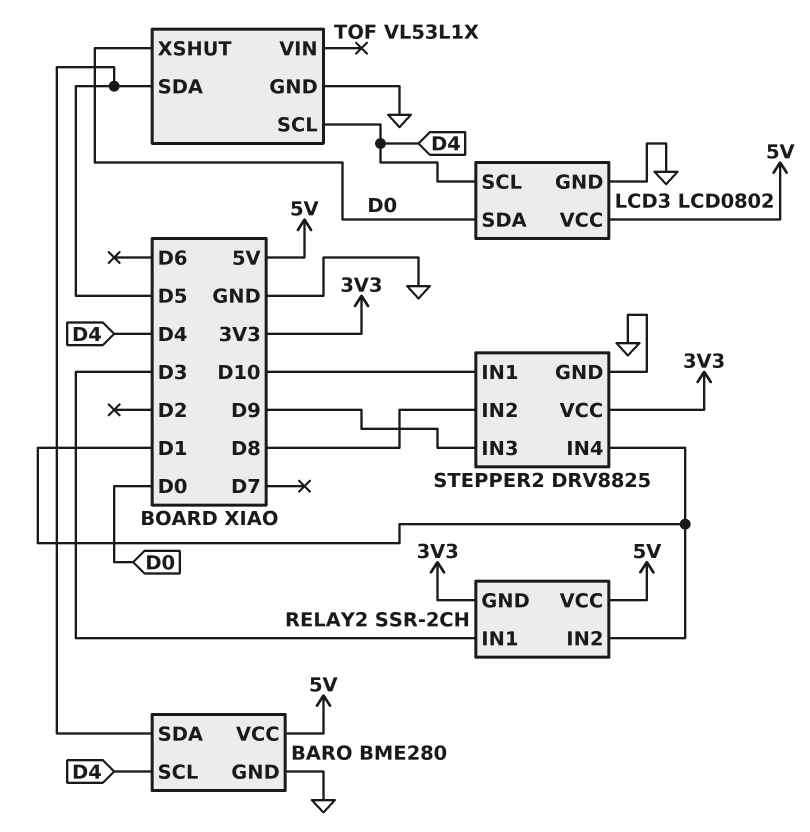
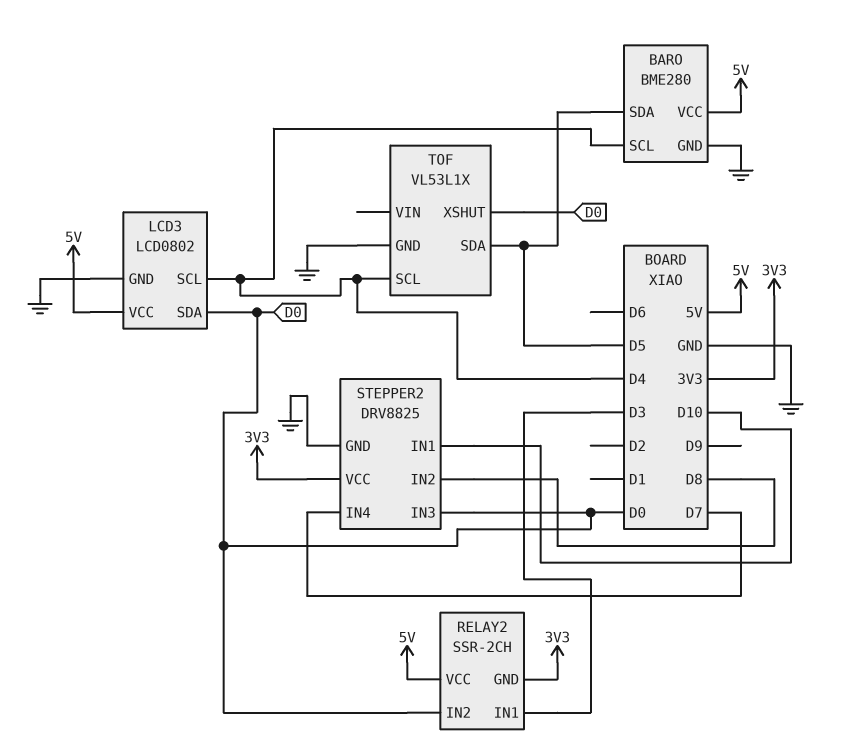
RELAY2 pin IN2: D1 -> D0
STEPPER2 pin IN3: D9 -> D0
STEPPER2 pin IN4: D1 -> D7

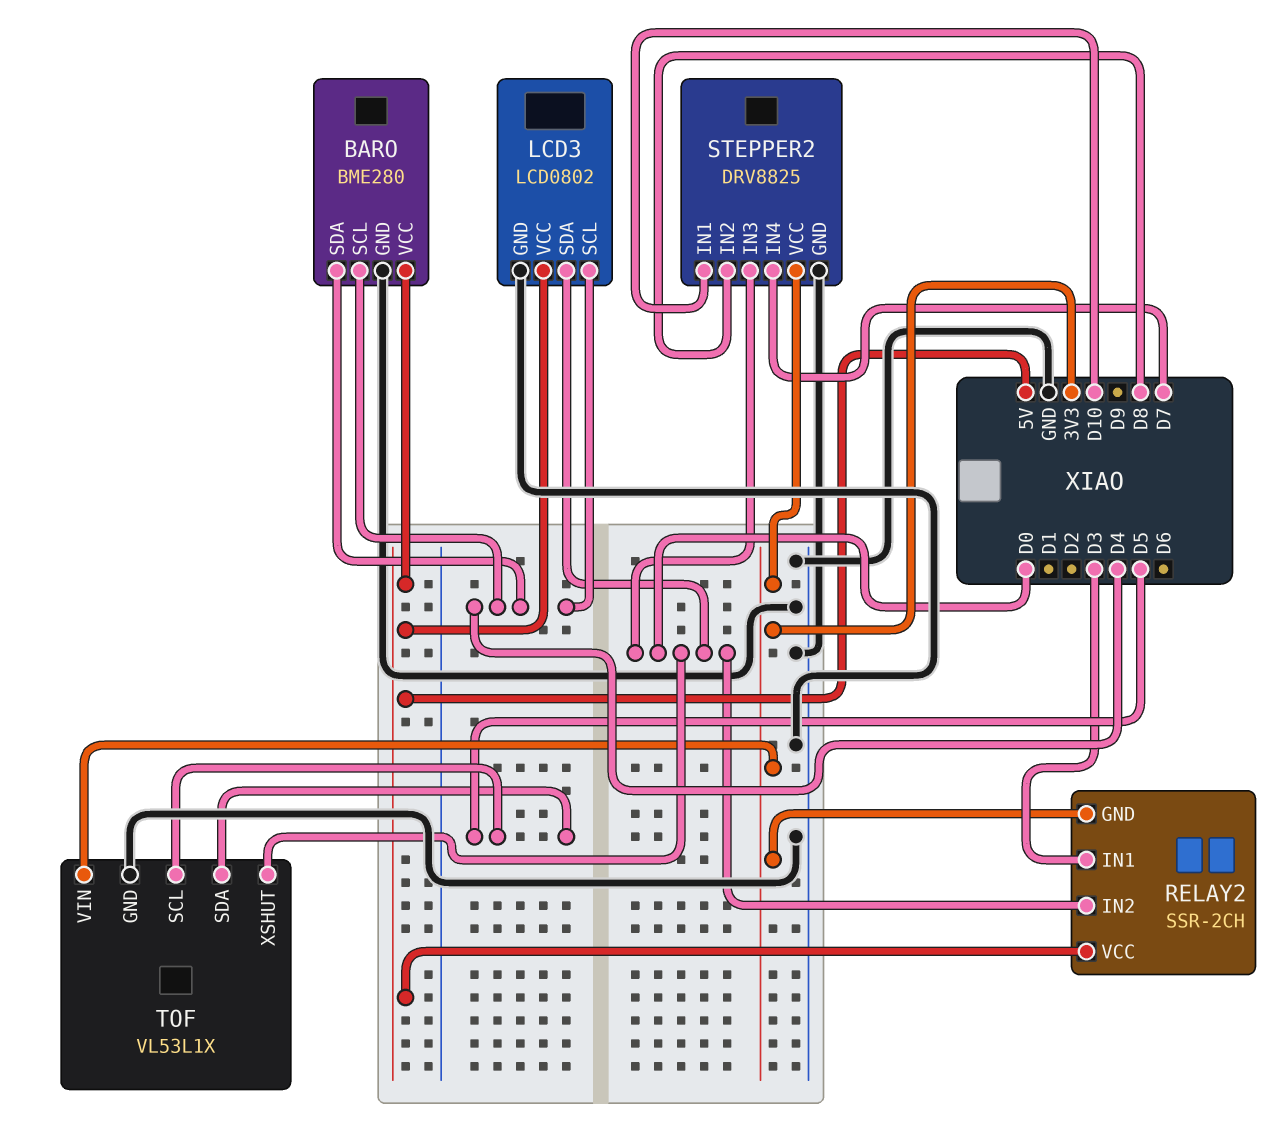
BARO pin SDA: D5 -> D4
TOF pin SCL: D4 -> D5
TOF pin VIN: none -> 3V3

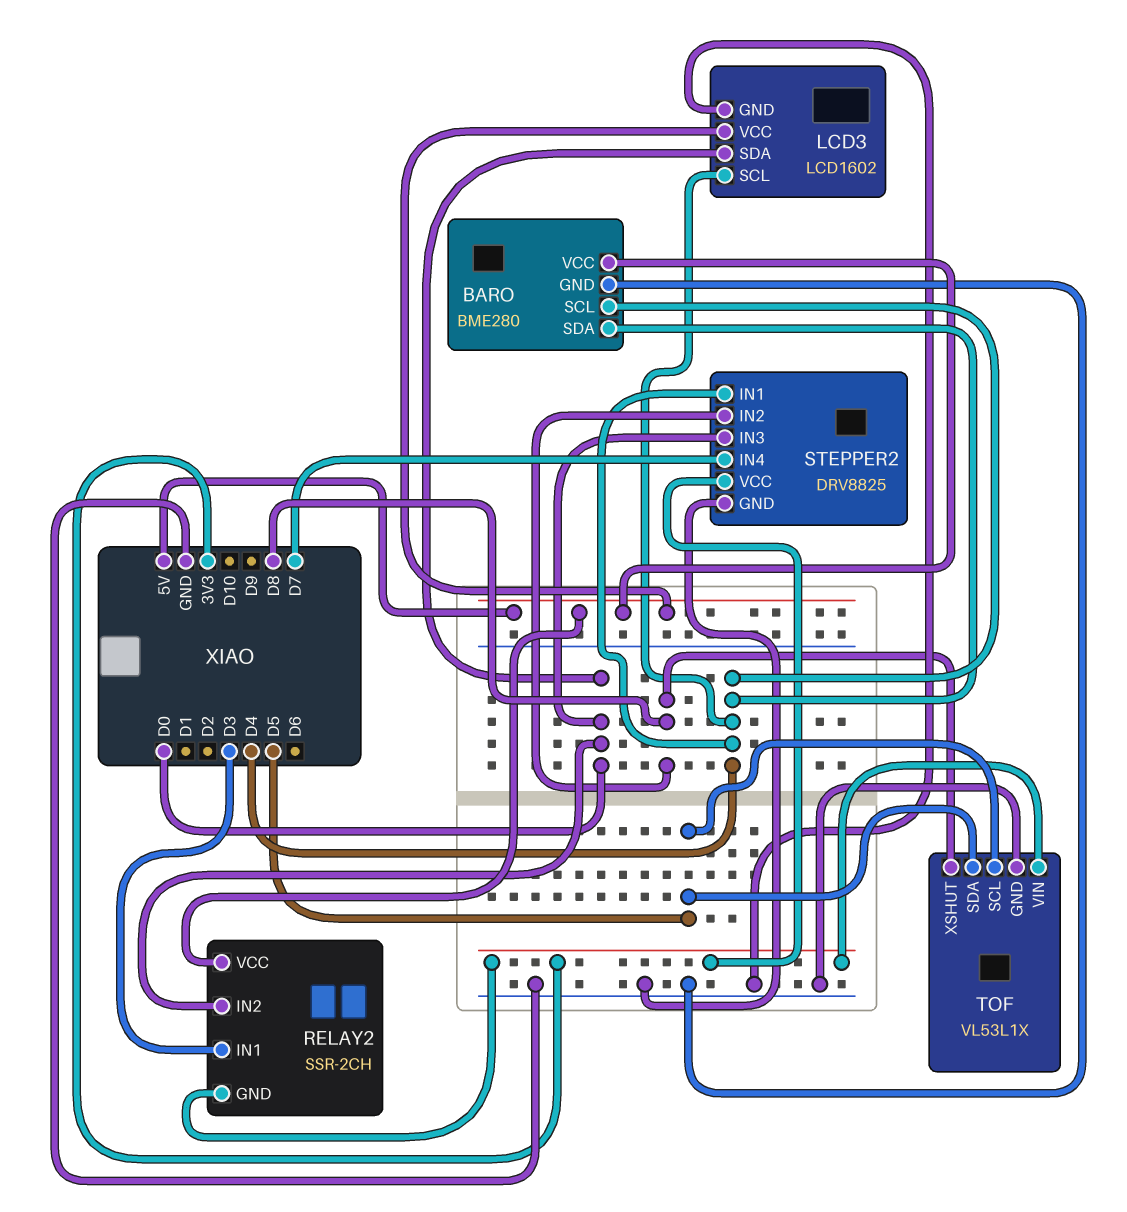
LCD3: LCD0802 -> LCD1602
STEPPER2 pin IN1: D10 -> D4
TOF pin XSHUT: D0 -> D8

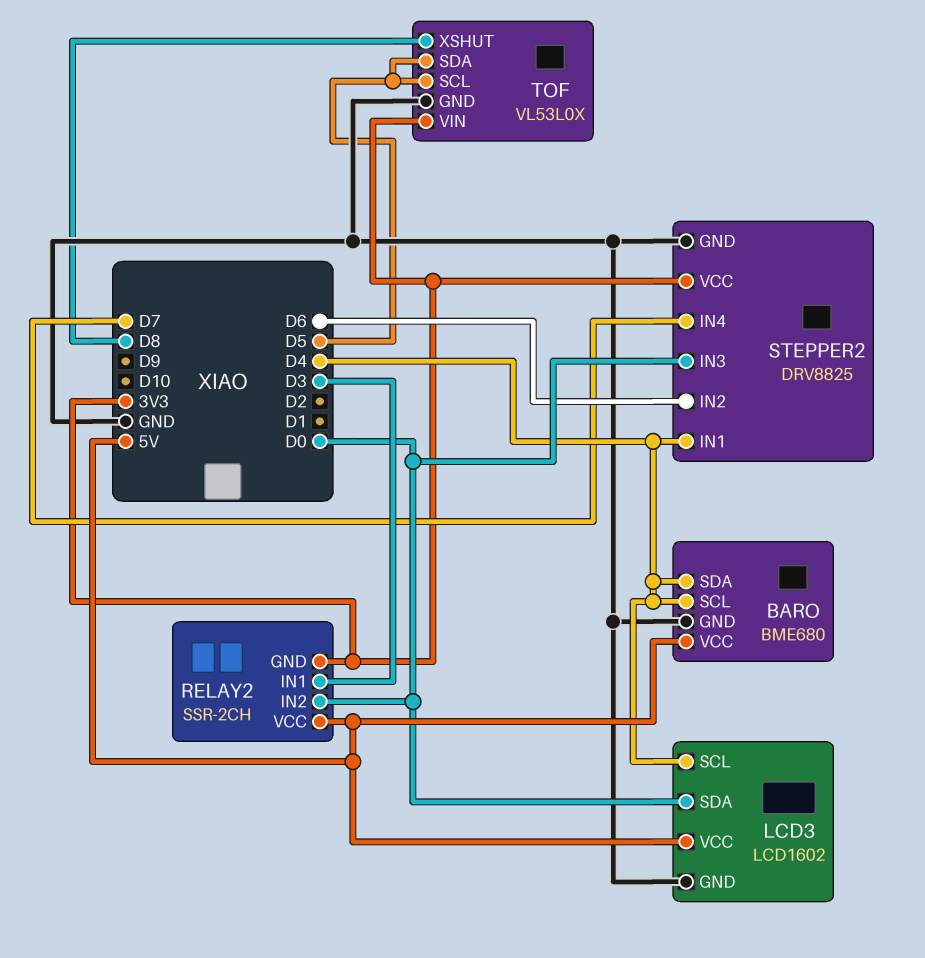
BARO: BME280 -> BME680
STEPPER2 pin IN2: D8 -> D6
TOF: VL53L1X -> VL53L0X

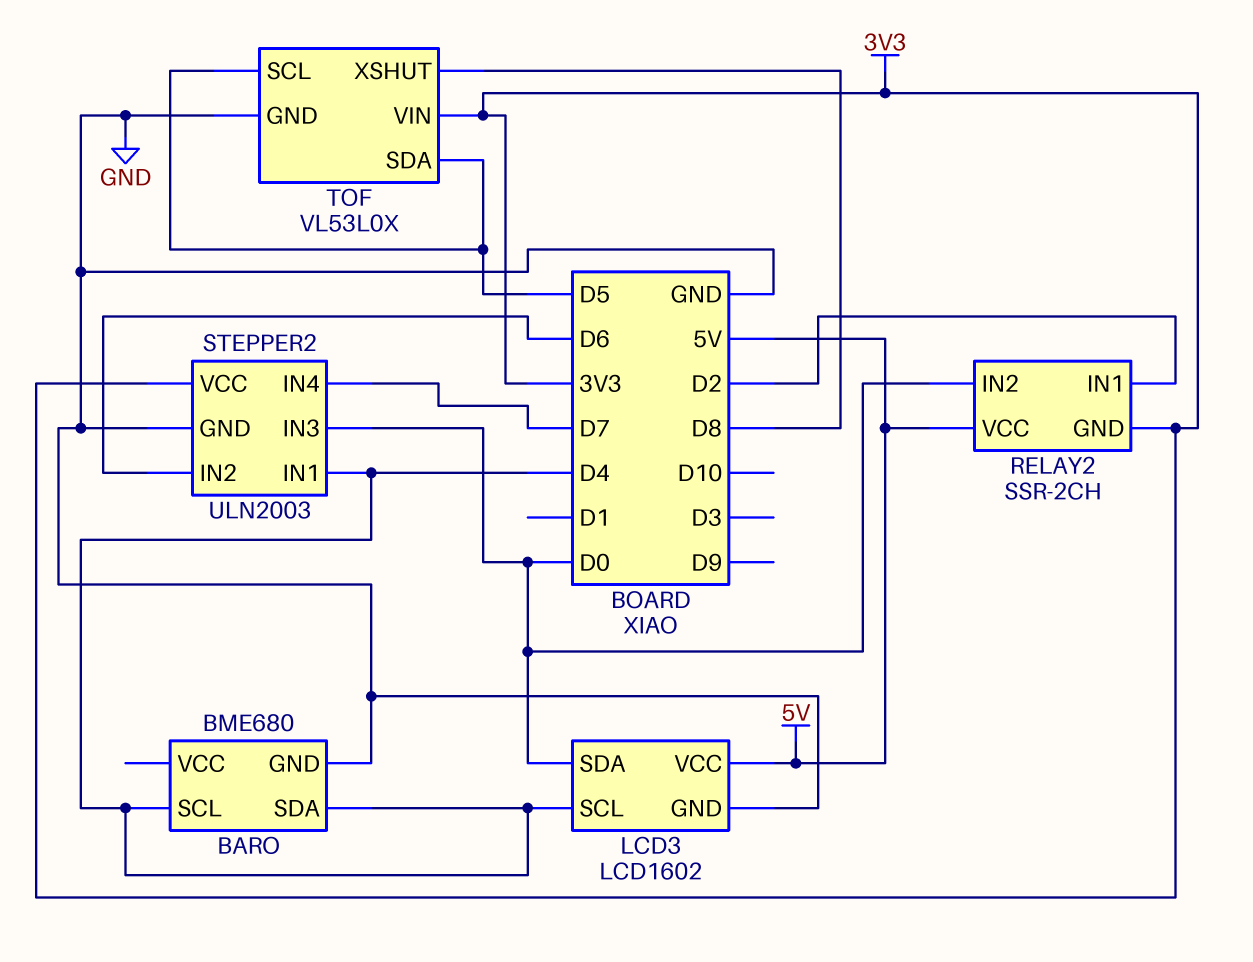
BARO pin VCC: 5V -> none
RELAY2 pin IN1: D3 -> D2
STEPPER2: DRV8825 -> ULN2003

